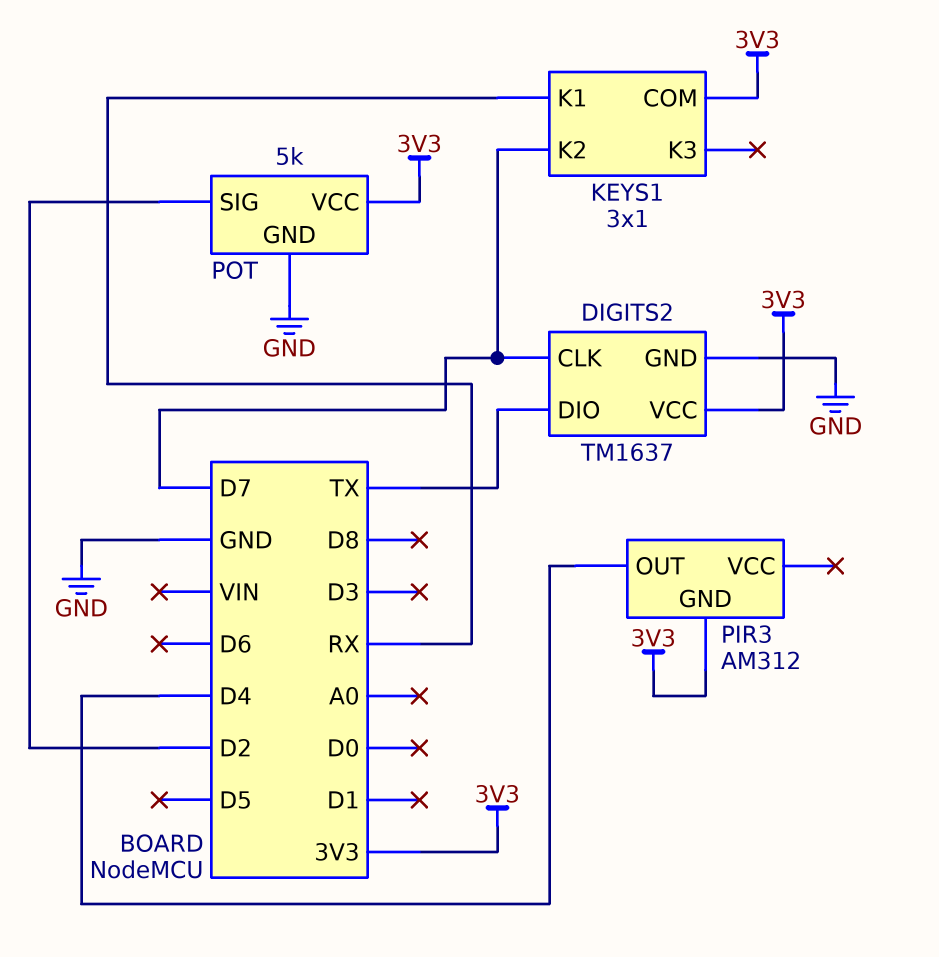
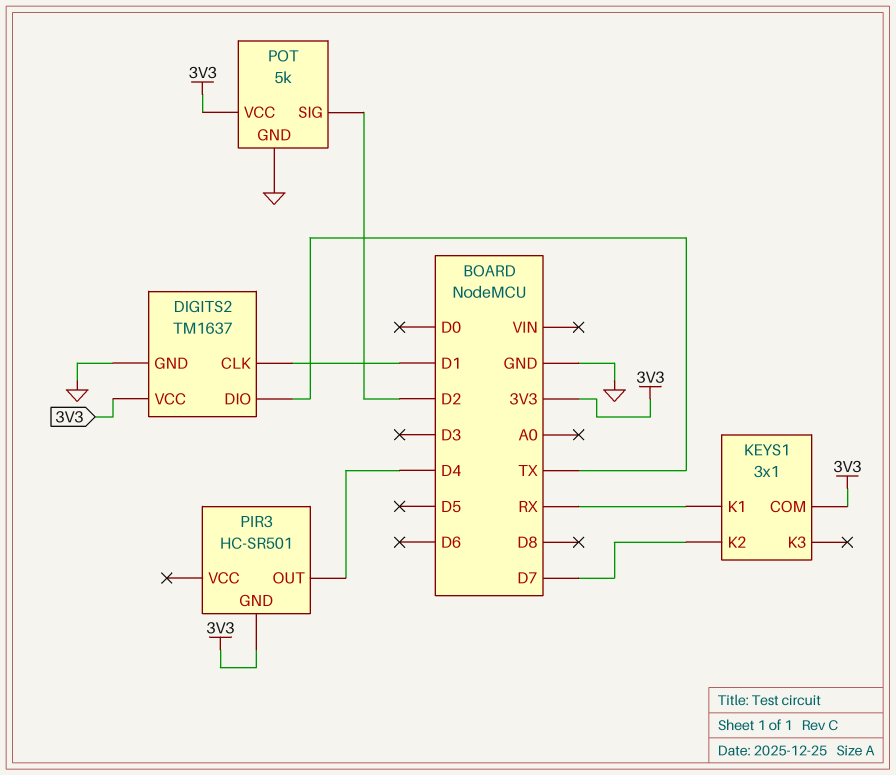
DIGITS2 pin CLK: D7 -> D1
PIR3: AM312 -> HC-SR501

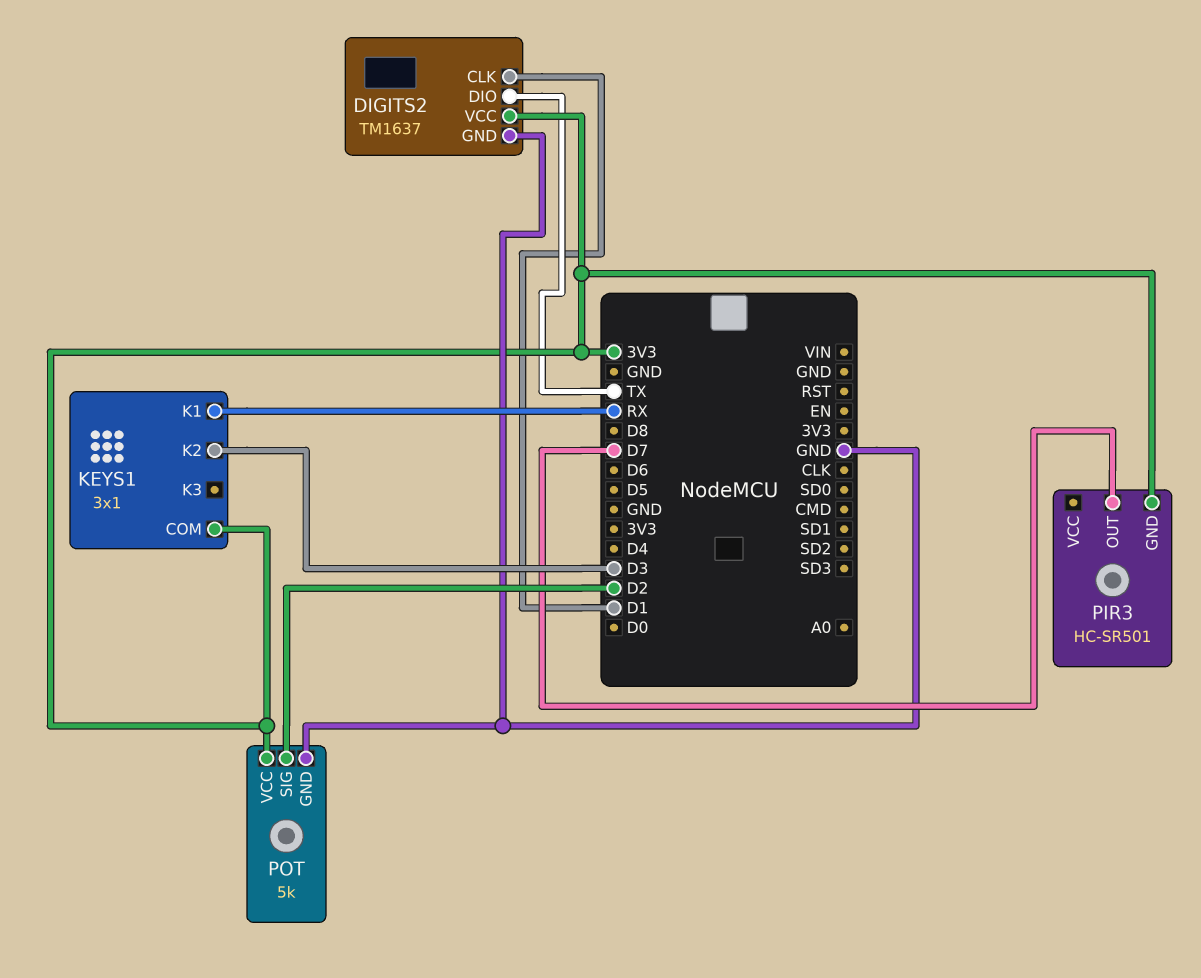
KEYS1 pin K2: D7 -> D3
PIR3 pin OUT: D4 -> D7

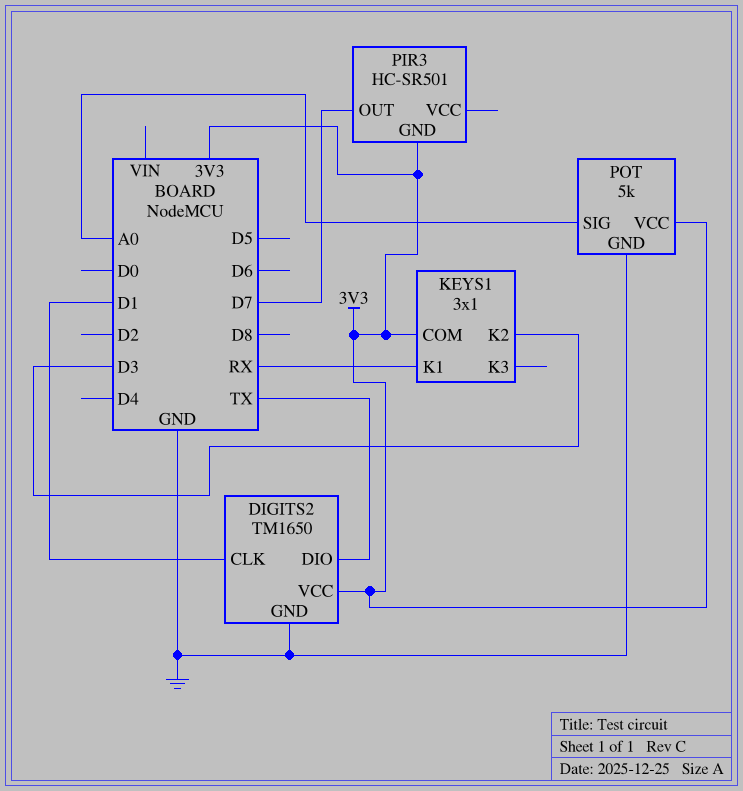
DIGITS2: TM1637 -> TM1650
POT pin SIG: D2 -> A0

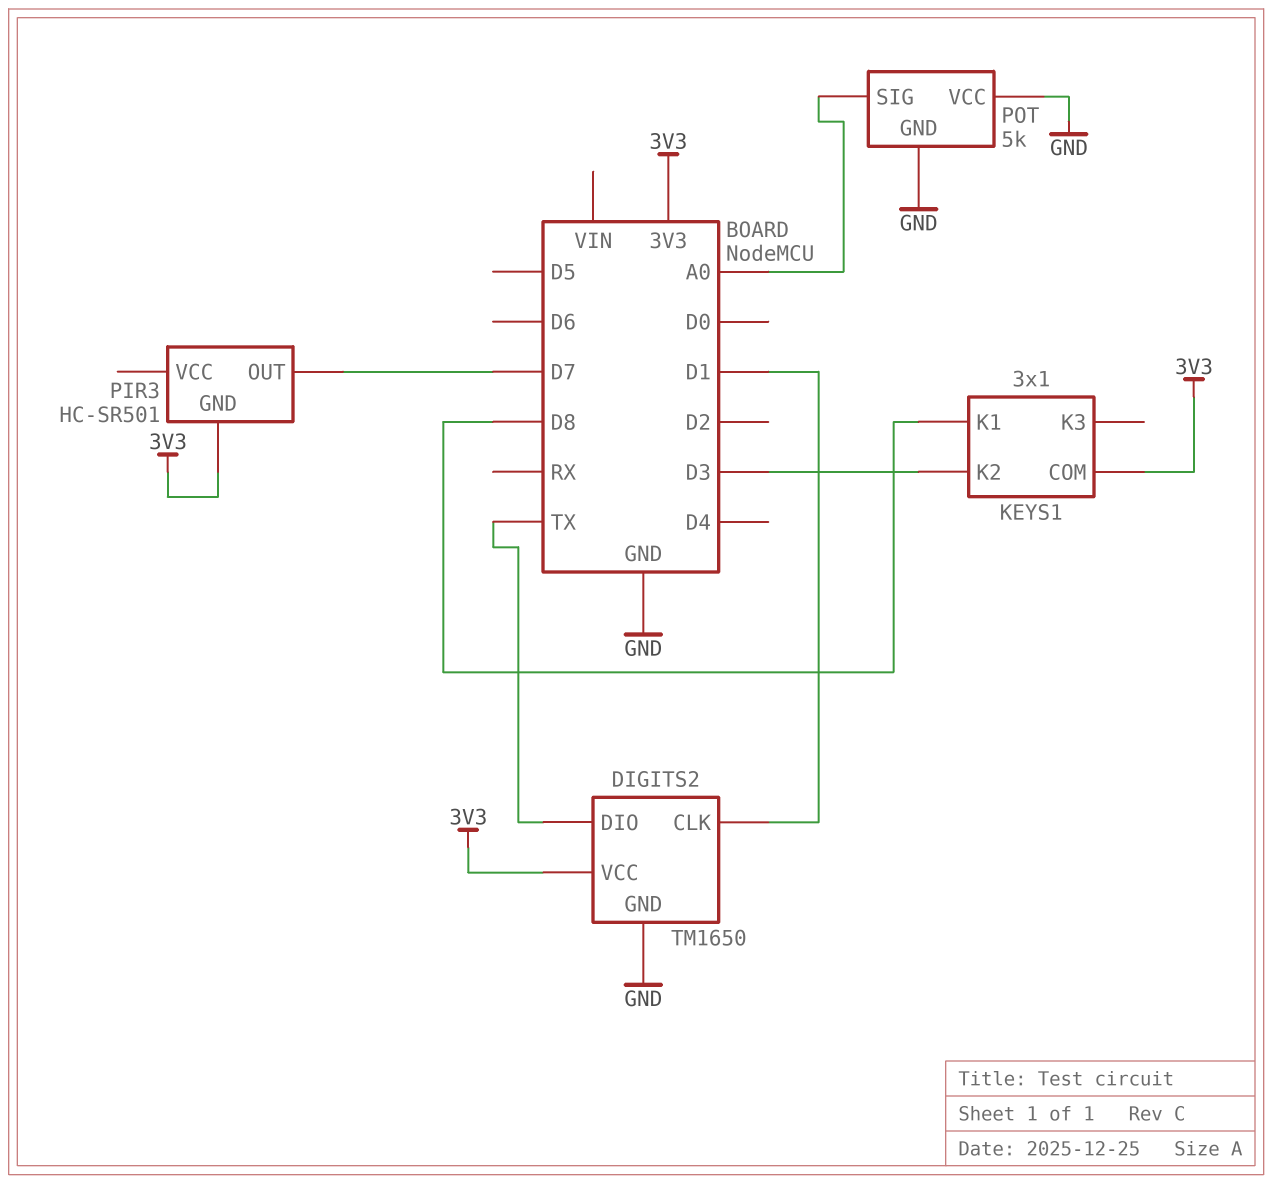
KEYS1 pin K1: RX -> D8
POT pin VCC: 3V3 -> GND

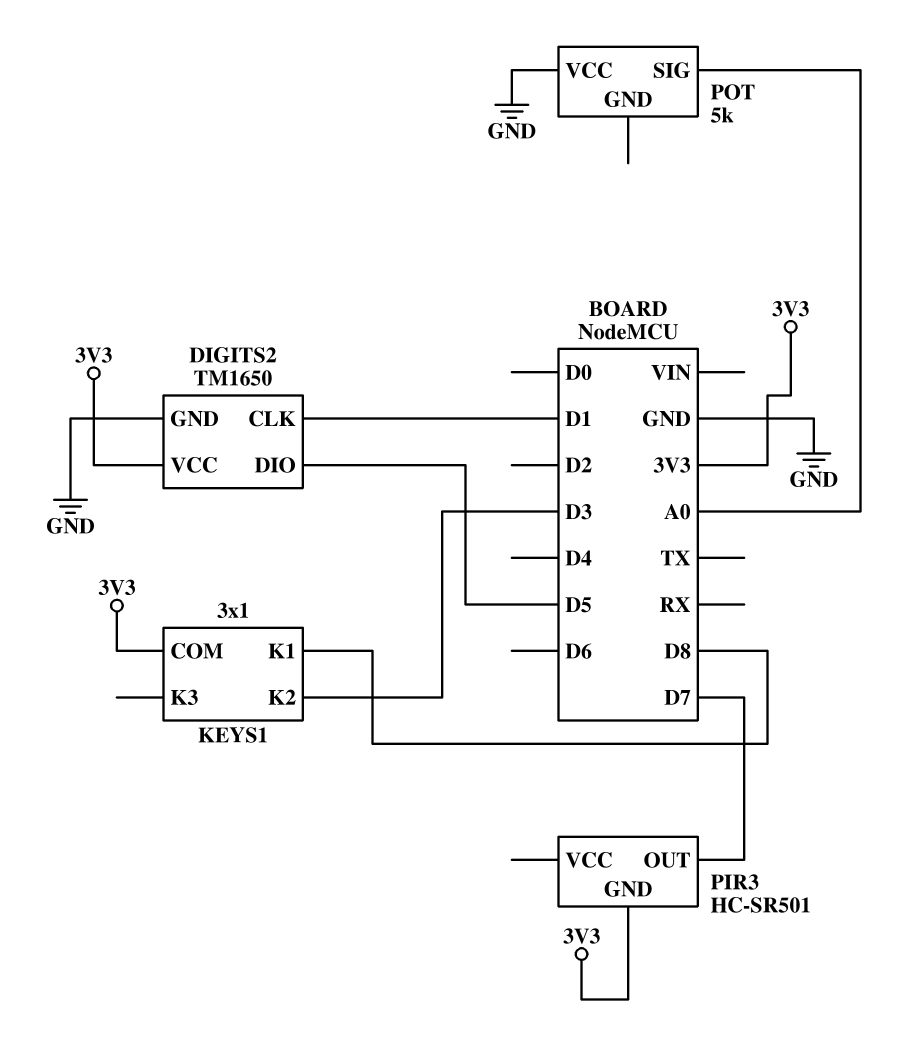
DIGITS2 pin DIO: TX -> D5
POT pin GND: GND -> none

